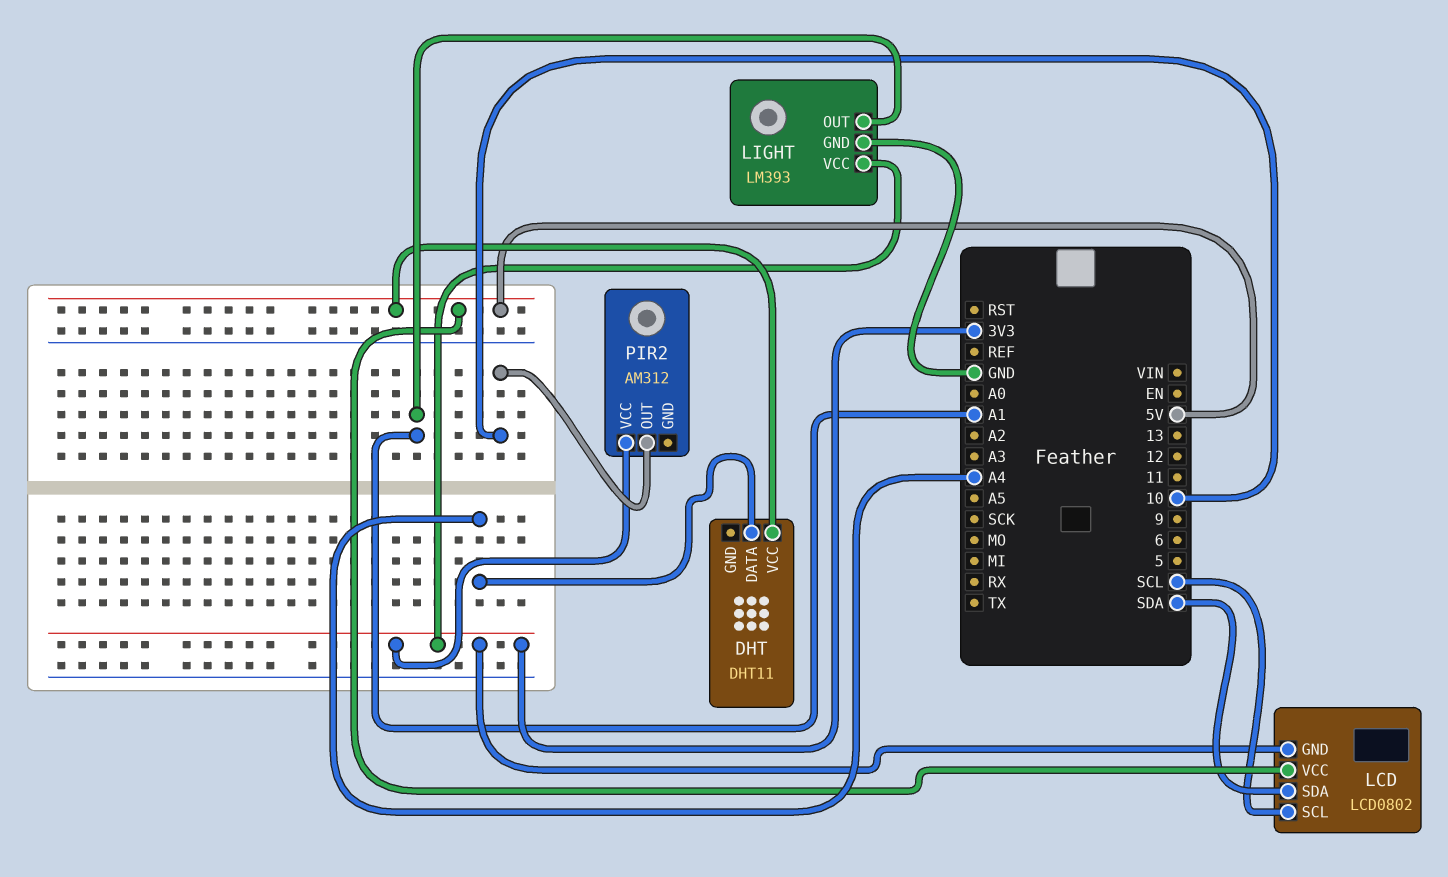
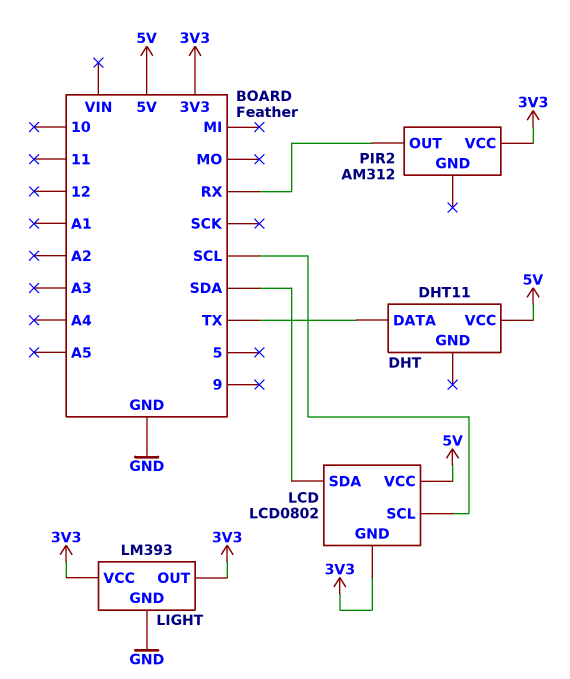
DHT pin DATA: A4 -> TX
LIGHT pin OUT: A1 -> 3V3
PIR2 pin OUT: 10 -> RX

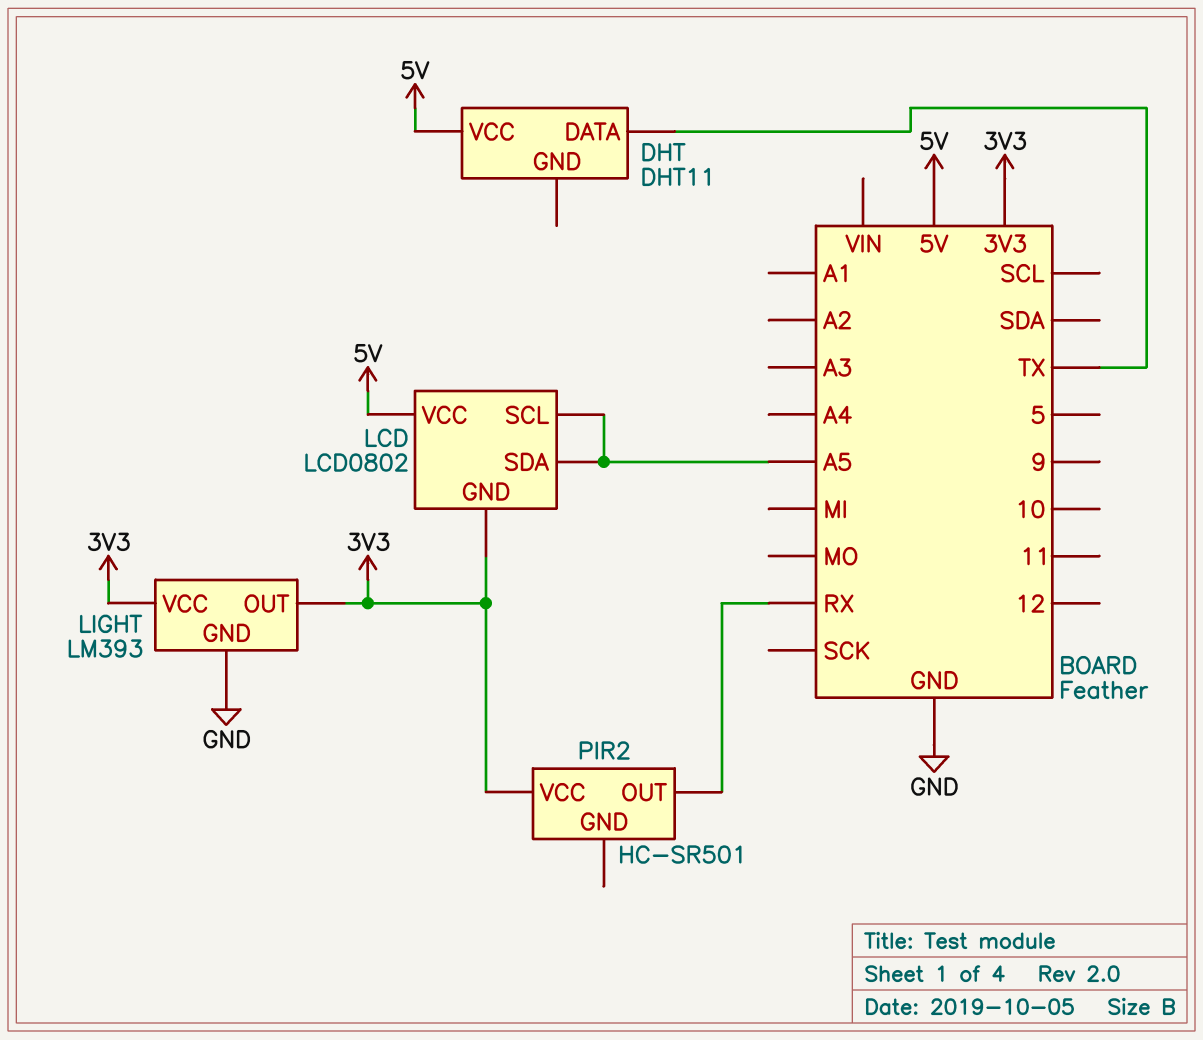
LCD pin SCL: SCL -> A5
LCD pin SDA: SDA -> A5
PIR2: AM312 -> HC-SR501

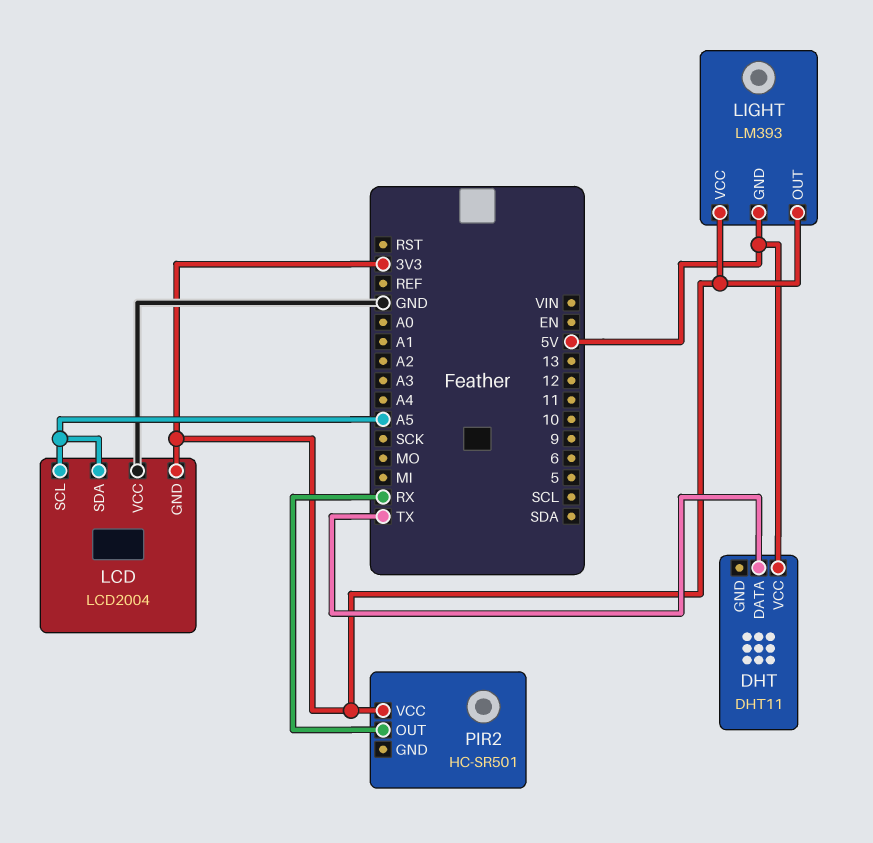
LCD: LCD0802 -> LCD2004
LCD pin VCC: 5V -> GND
LIGHT pin GND: GND -> 5V

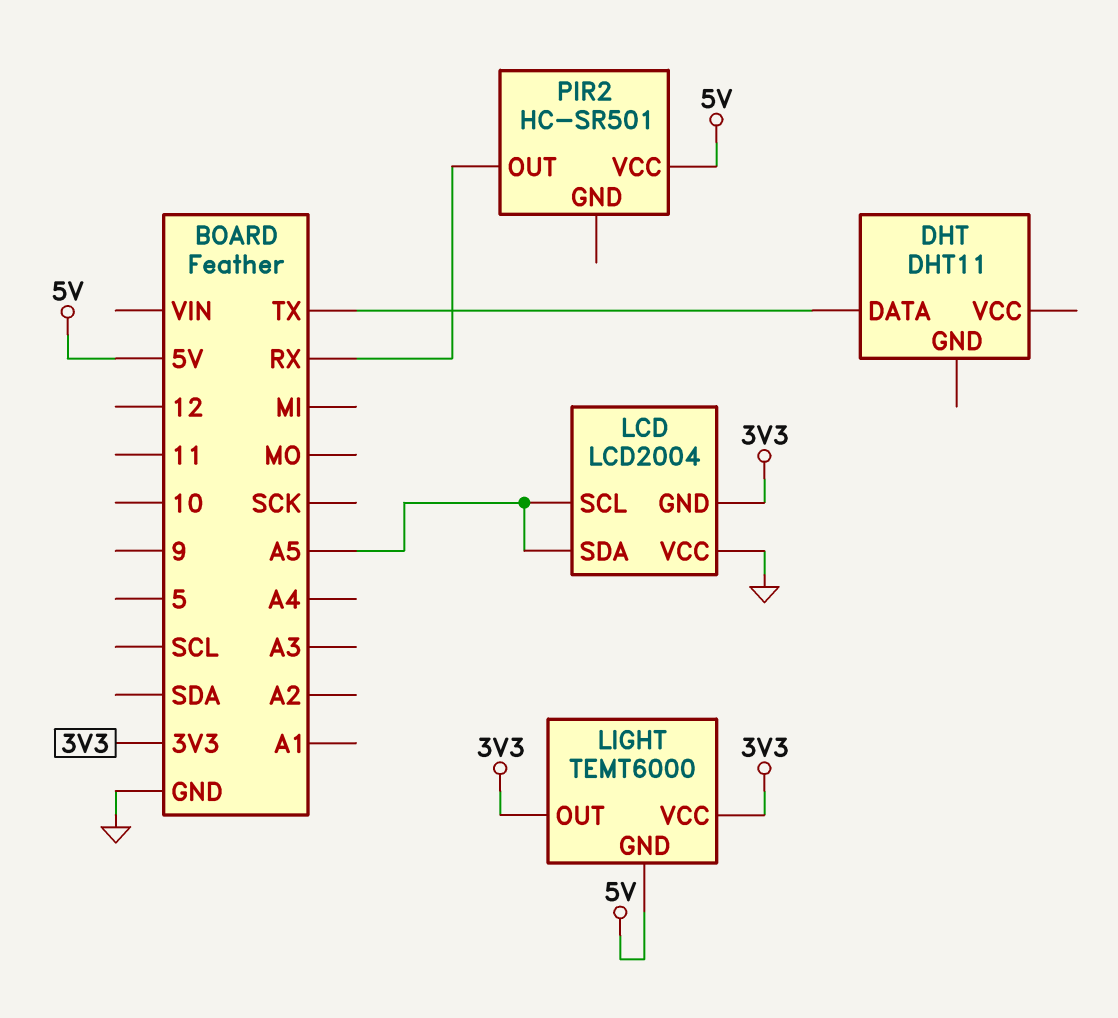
DHT pin VCC: 5V -> none
LIGHT: LM393 -> TEMT6000
PIR2 pin VCC: 3V3 -> 5V

